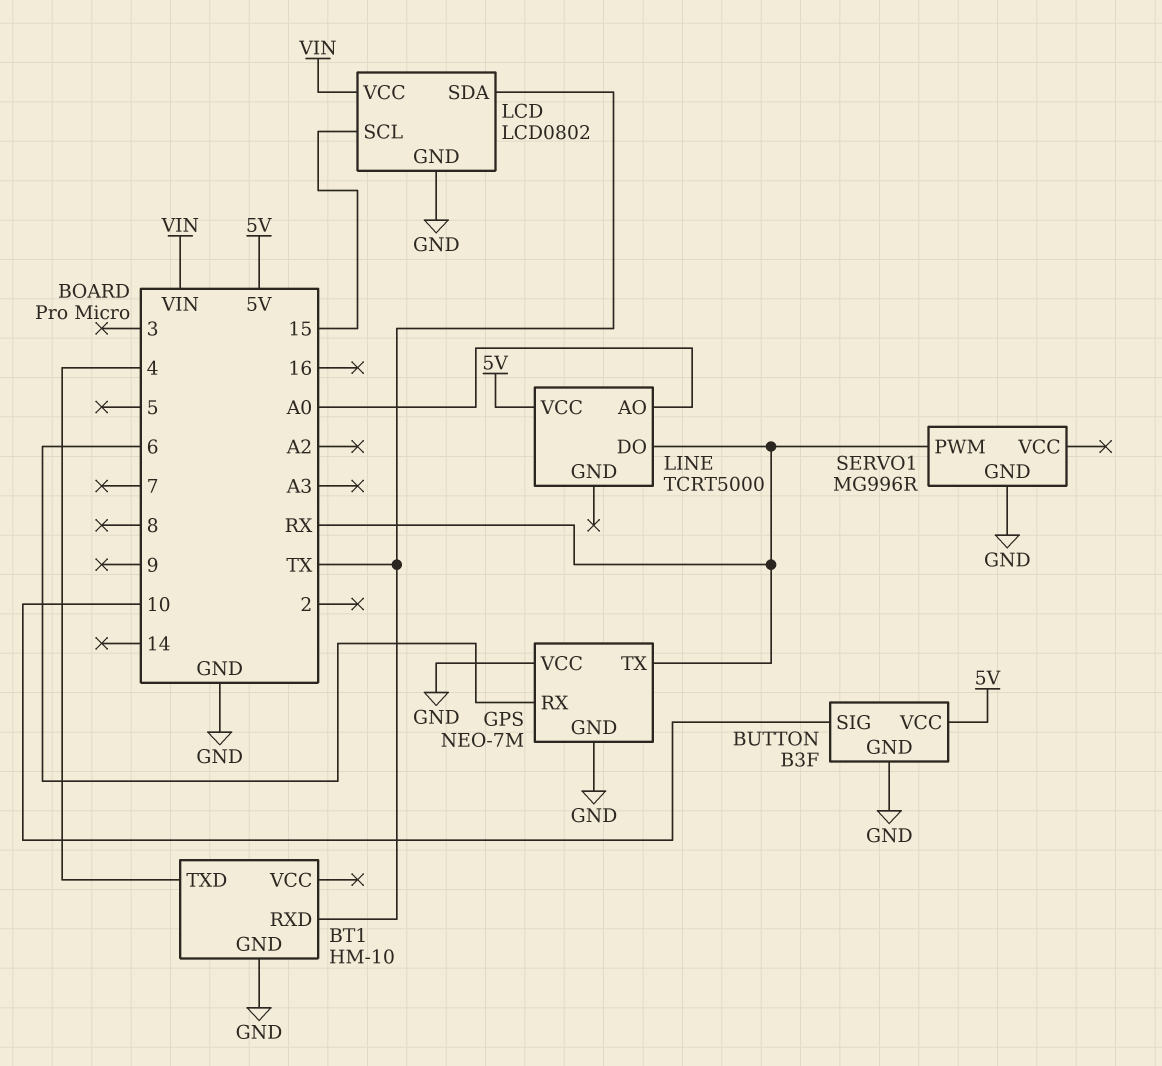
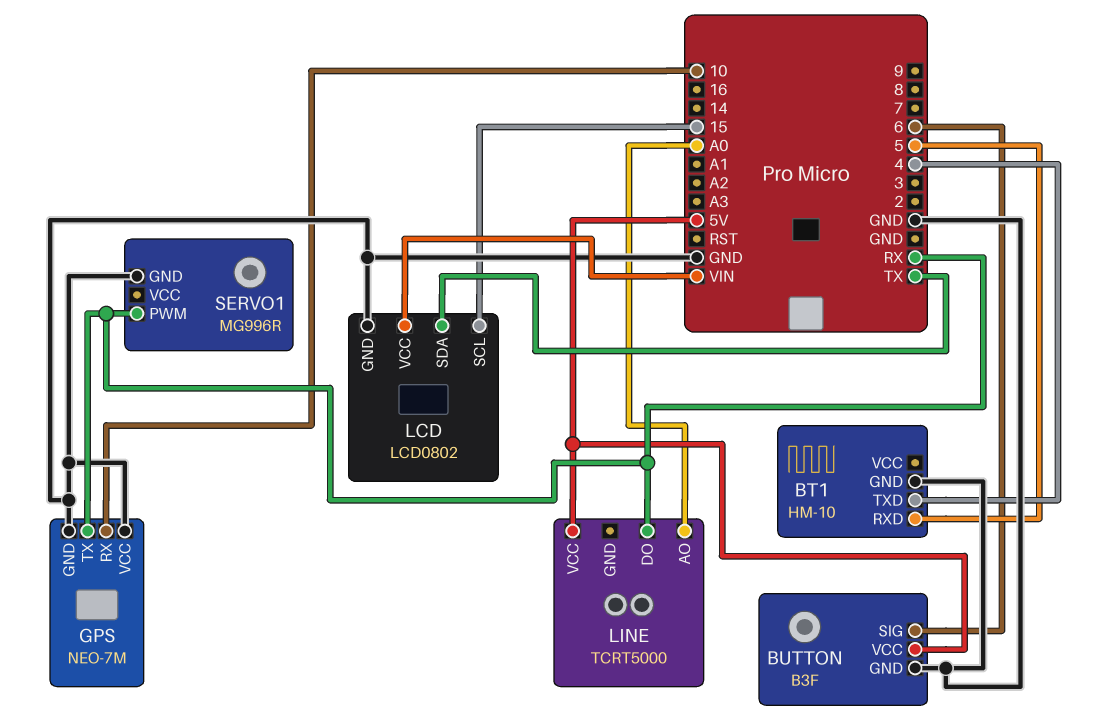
BT1 pin RXD: TX -> 5
BUTTON pin SIG: 10 -> 6
GPS pin RX: 6 -> 10

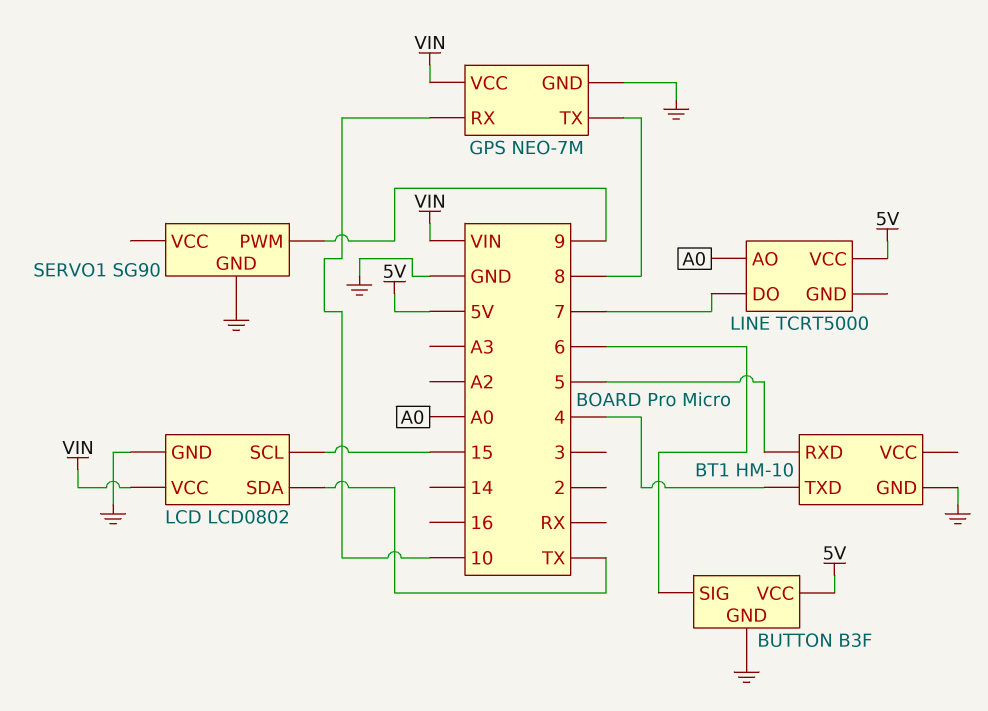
GPS pin TX: RX -> 8
GPS pin VCC: GND -> VIN
LINE pin DO: RX -> 7
SERVO1: MG996R -> SG90
SERVO1 pin PWM: RX -> 9

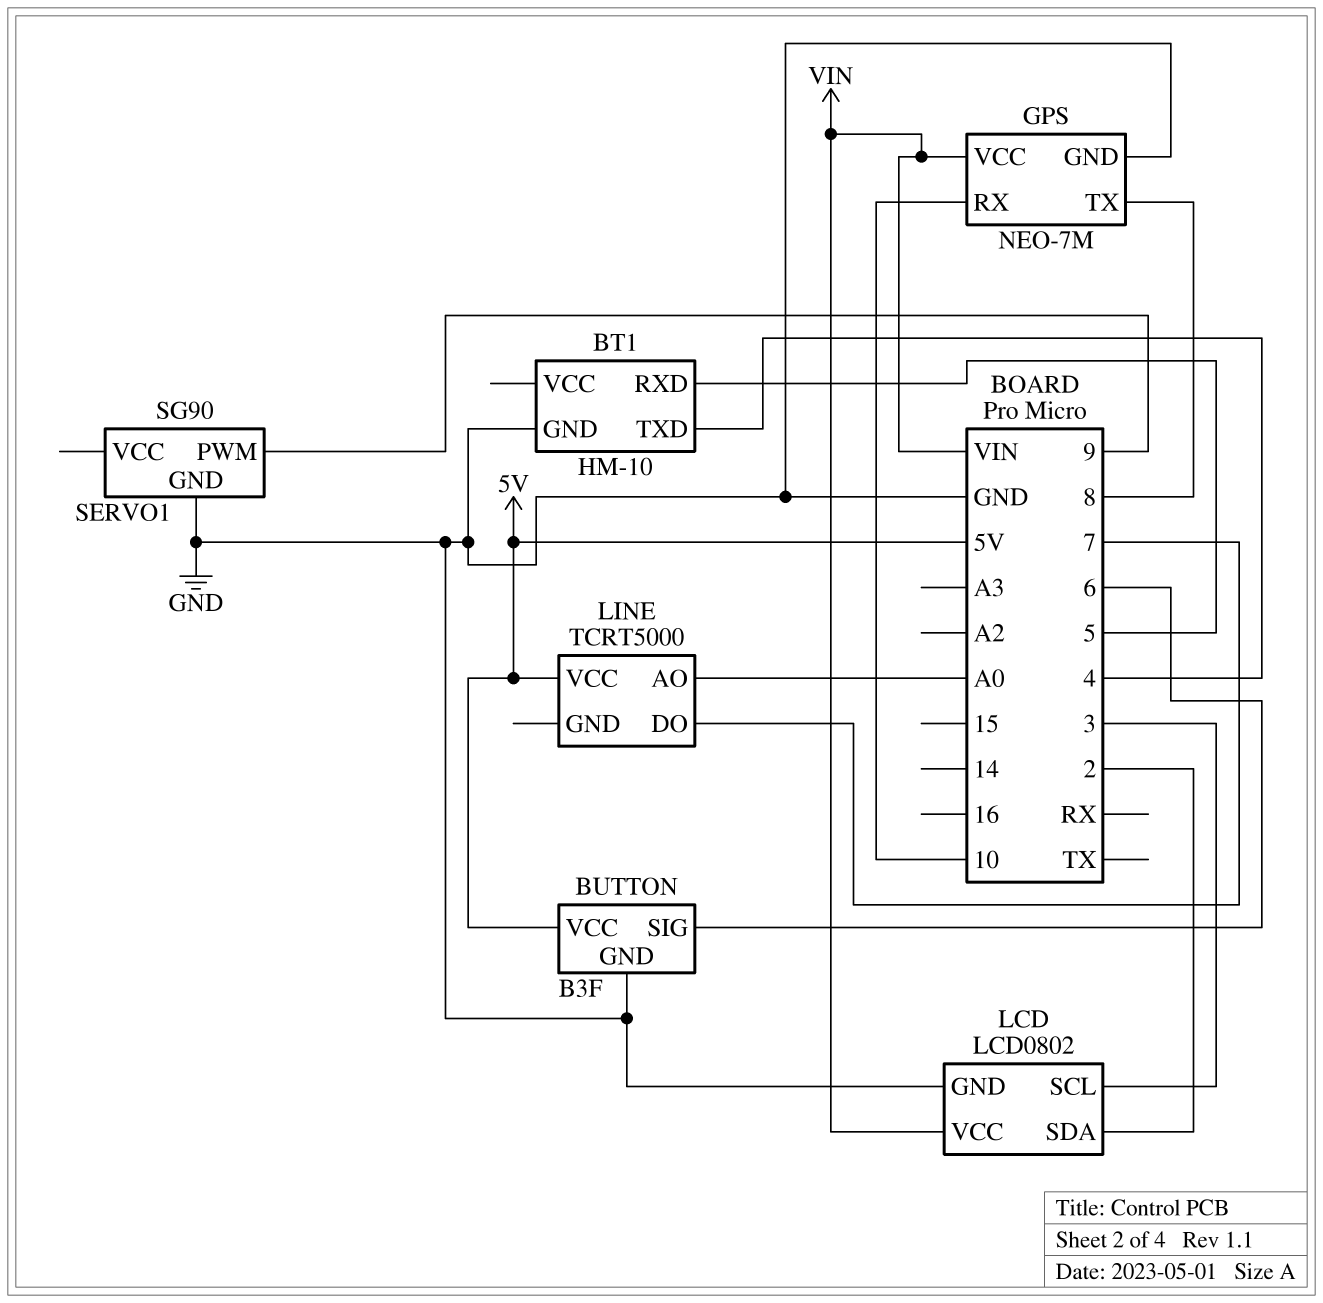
LCD pin SCL: 15 -> 3
LCD pin SDA: TX -> 2

